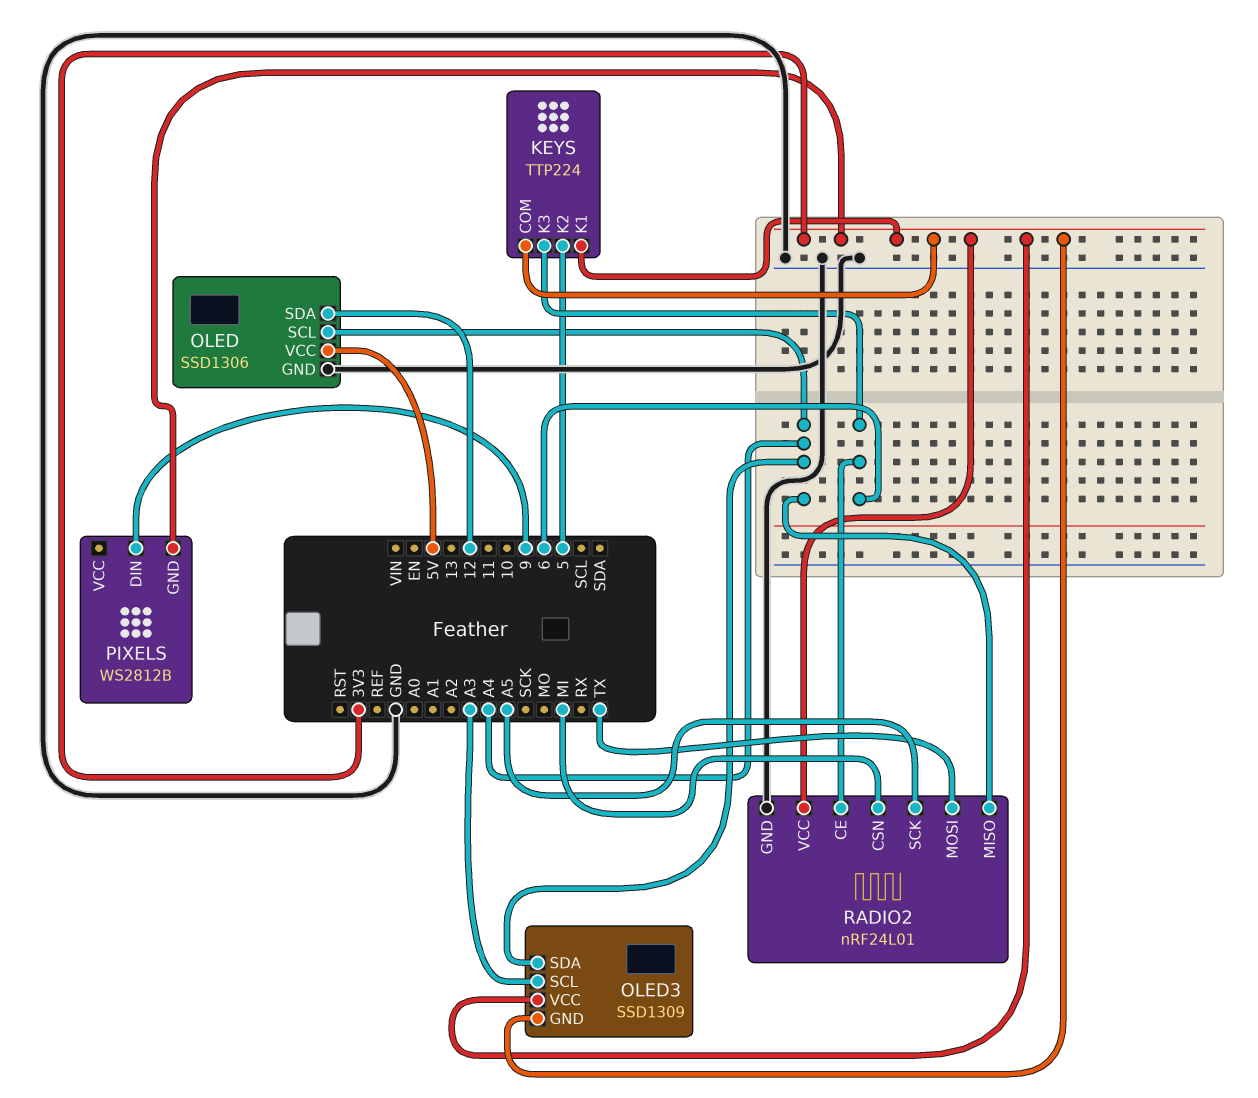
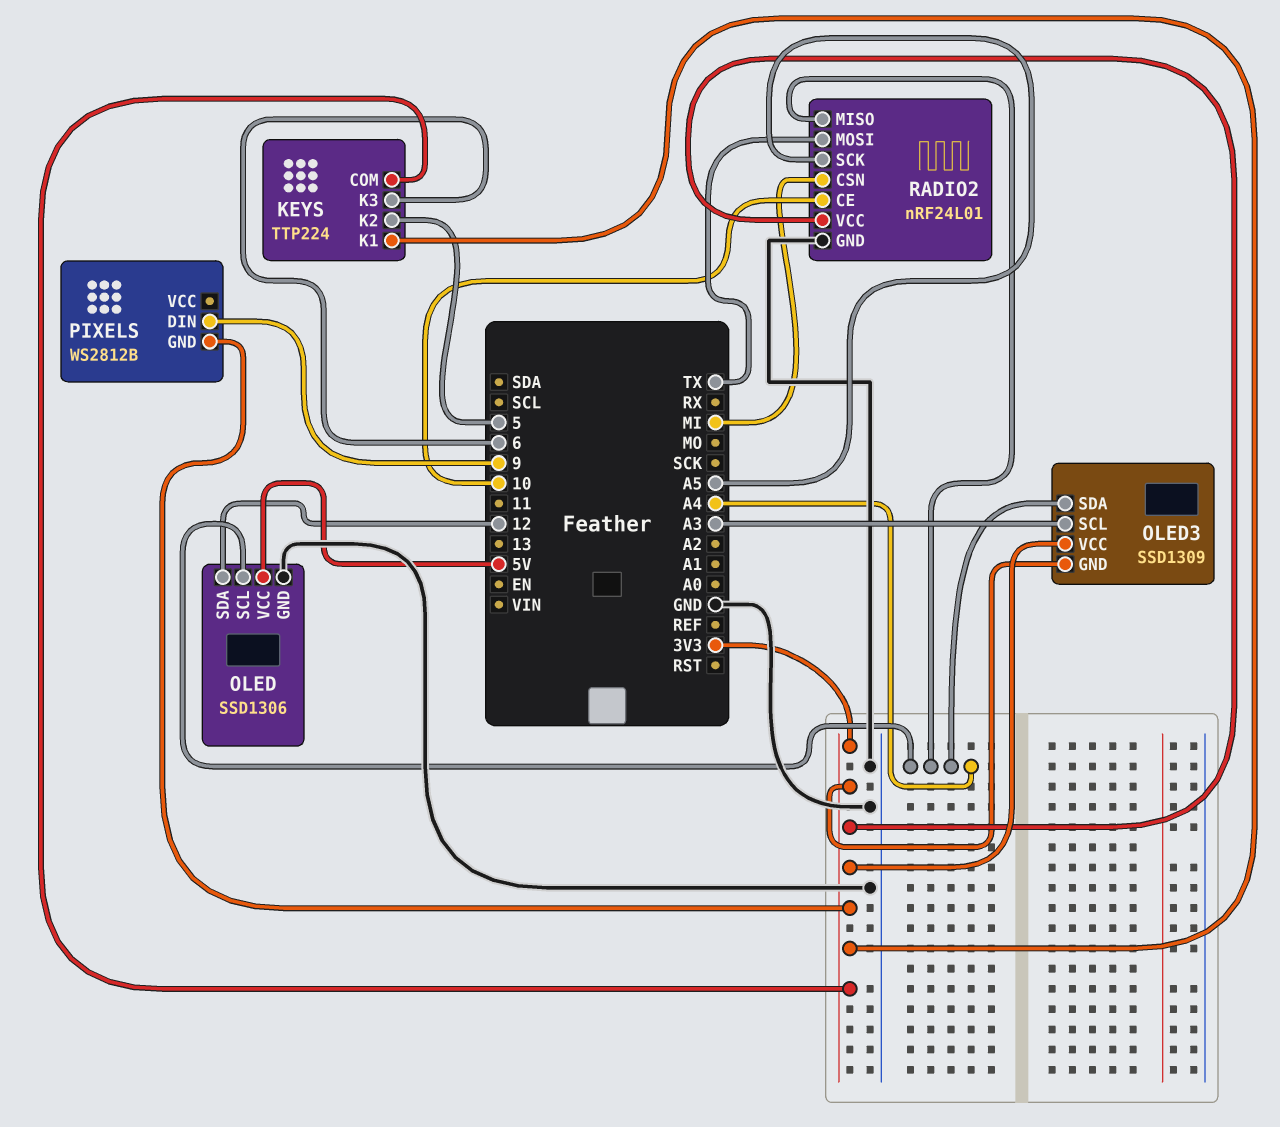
RADIO2 pin CE: 6 -> 10

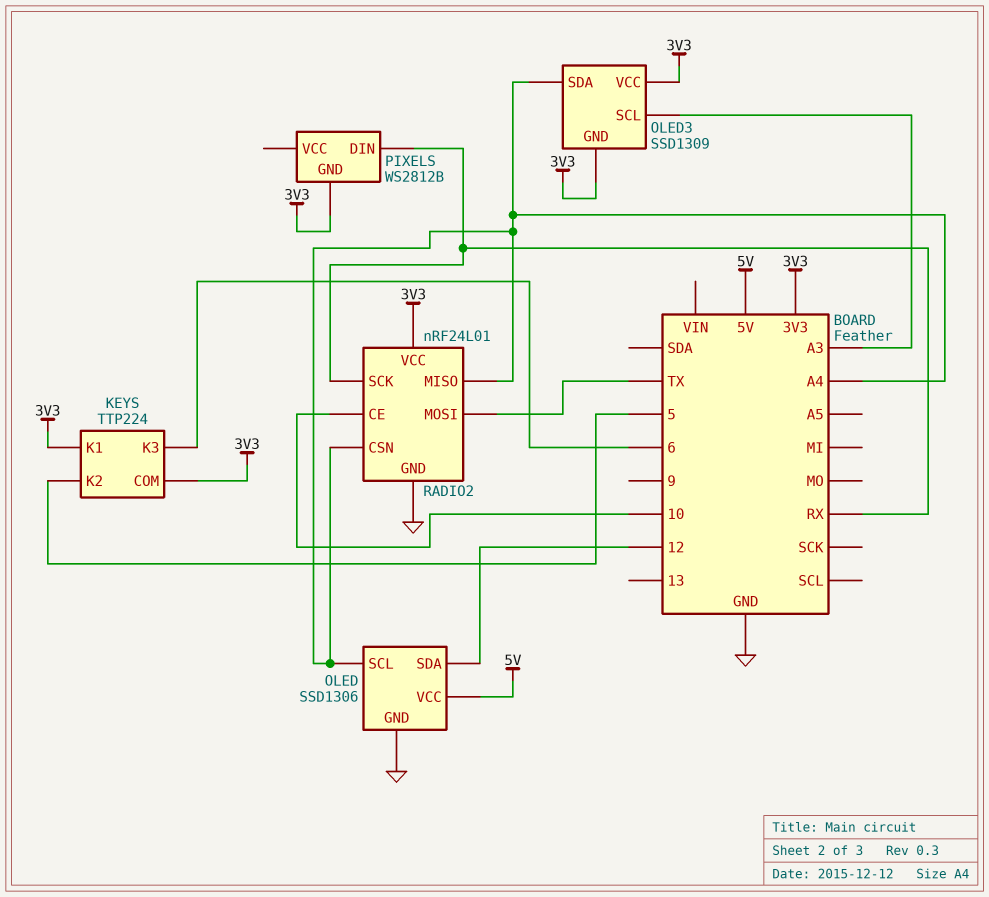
PIXELS pin DIN: 9 -> RX
RADIO2 pin CSN: MI -> A4
RADIO2 pin SCK: A5 -> RX

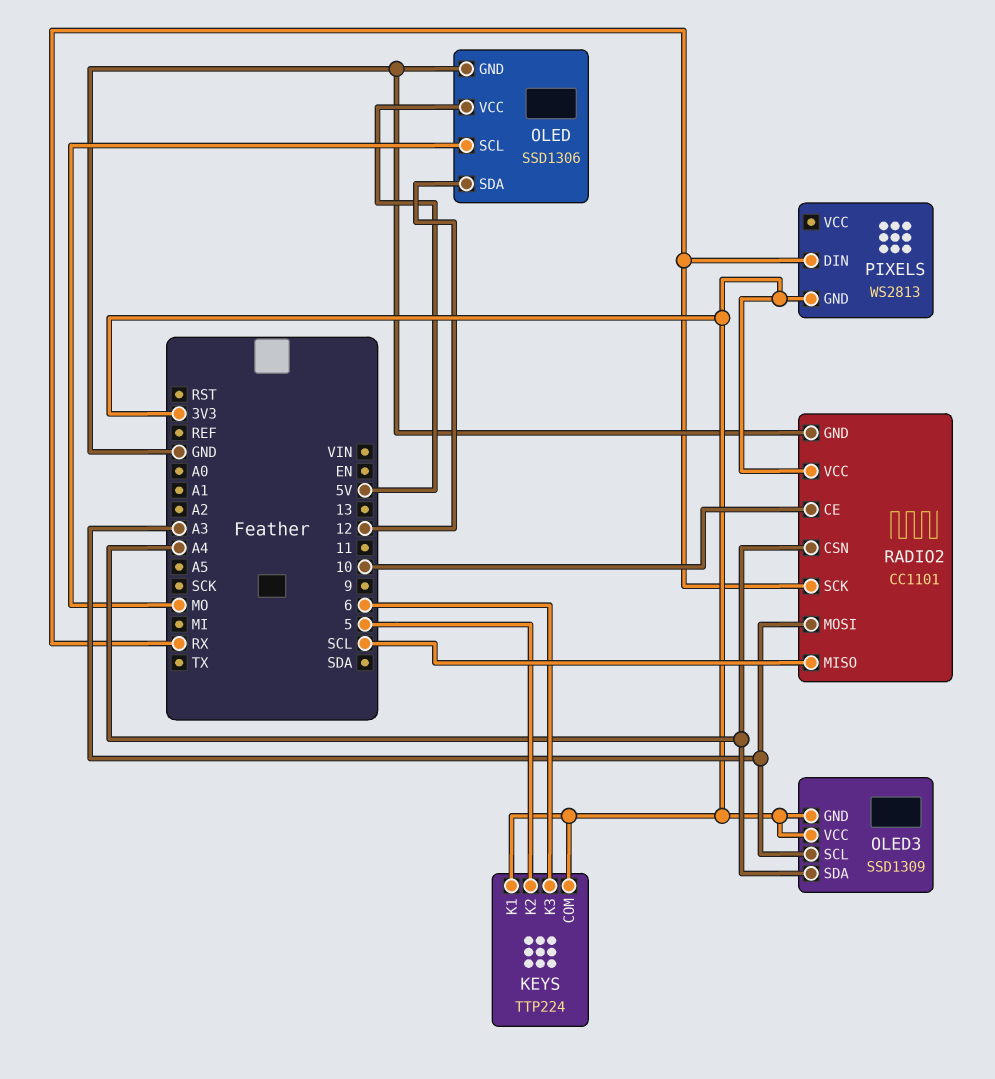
OLED pin SCL: A4 -> MO
PIXELS: WS2812B -> WS2813
RADIO2: nRF24L01 -> CC1101
RADIO2 pin MISO: A4 -> SCL
RADIO2 pin MOSI: TX -> A3

